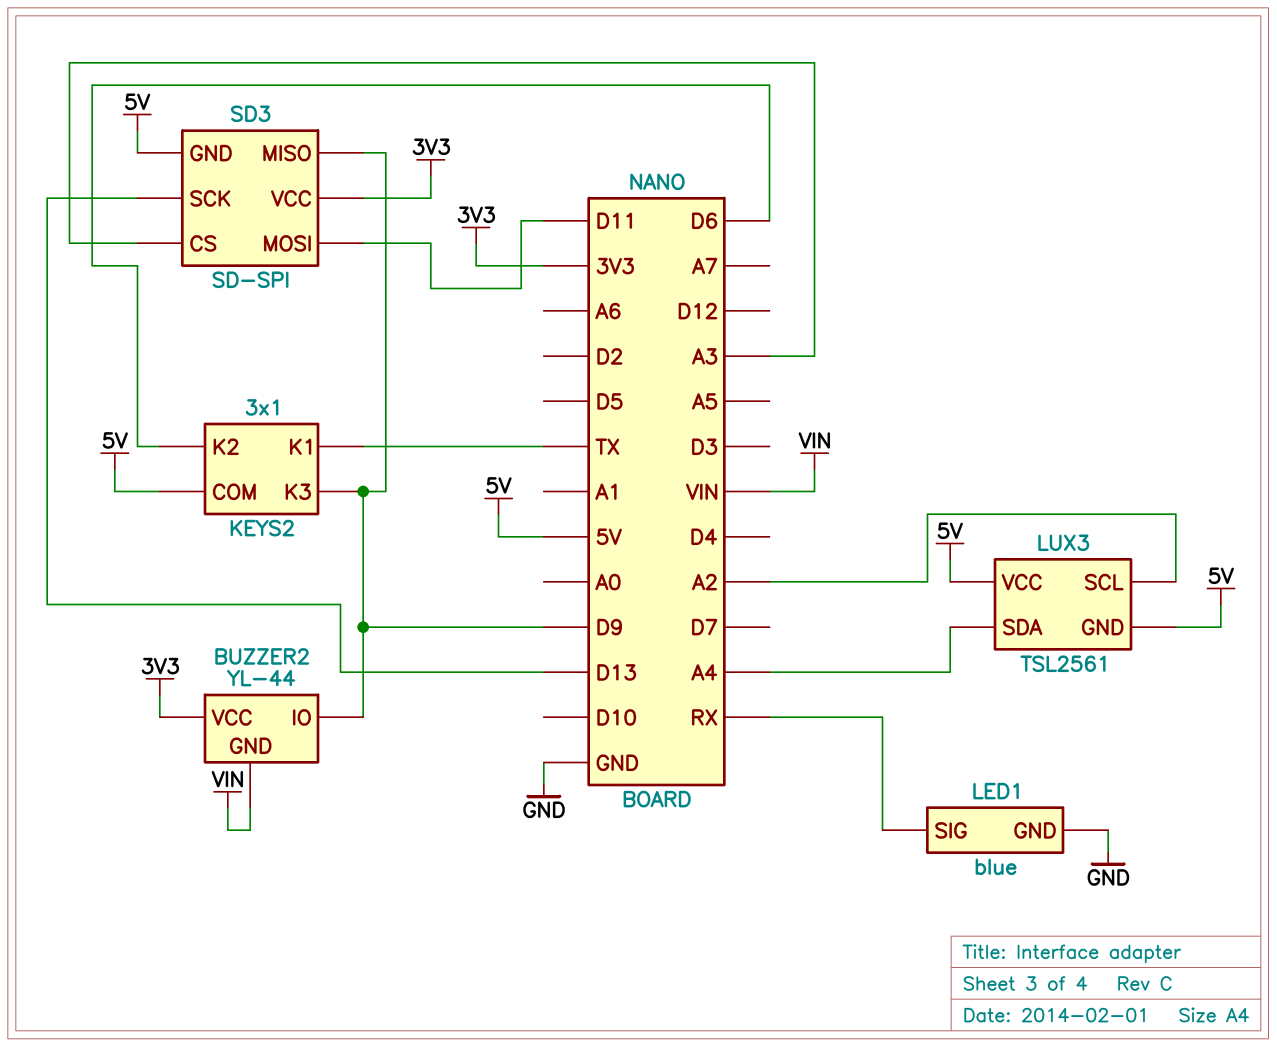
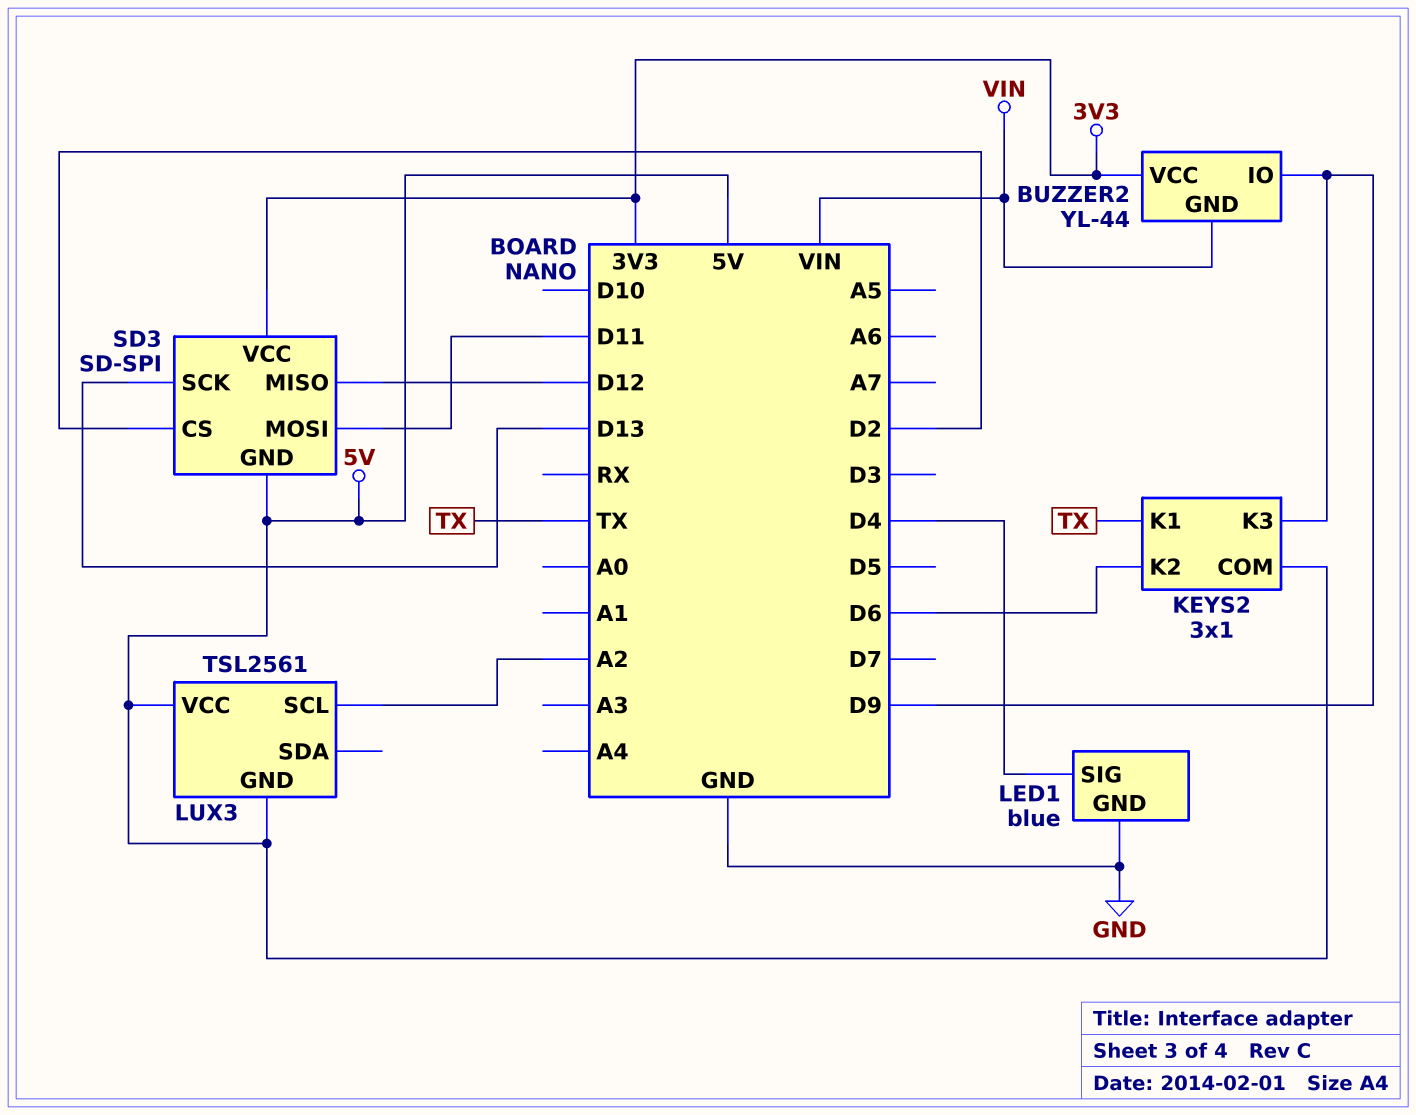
LED1 pin SIG: RX -> D4
LUX3 pin SDA: A4 -> none
SD3 pin CS: A3 -> D2
SD3 pin MISO: D9 -> D12

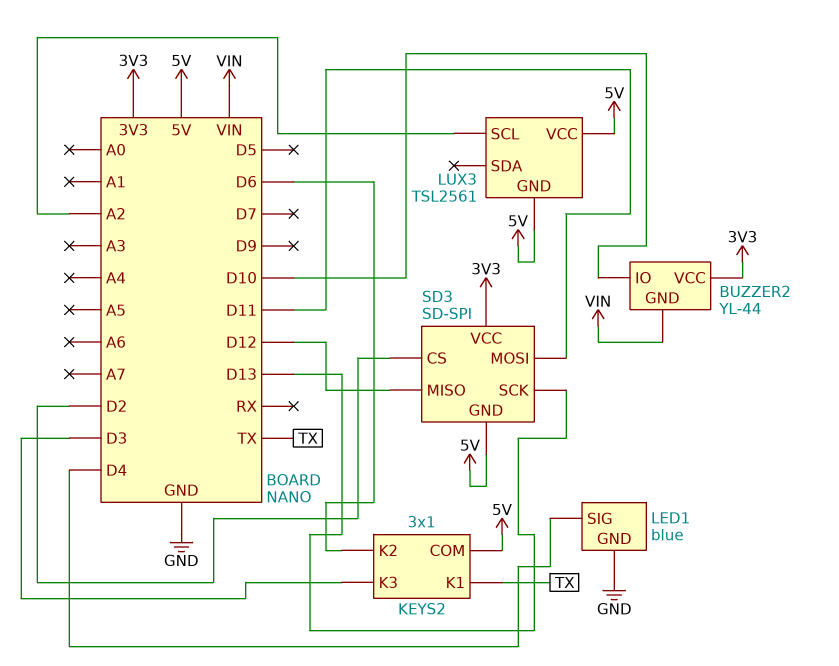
BUZZER2 pin IO: D9 -> D10
KEYS2 pin K3: D9 -> D3

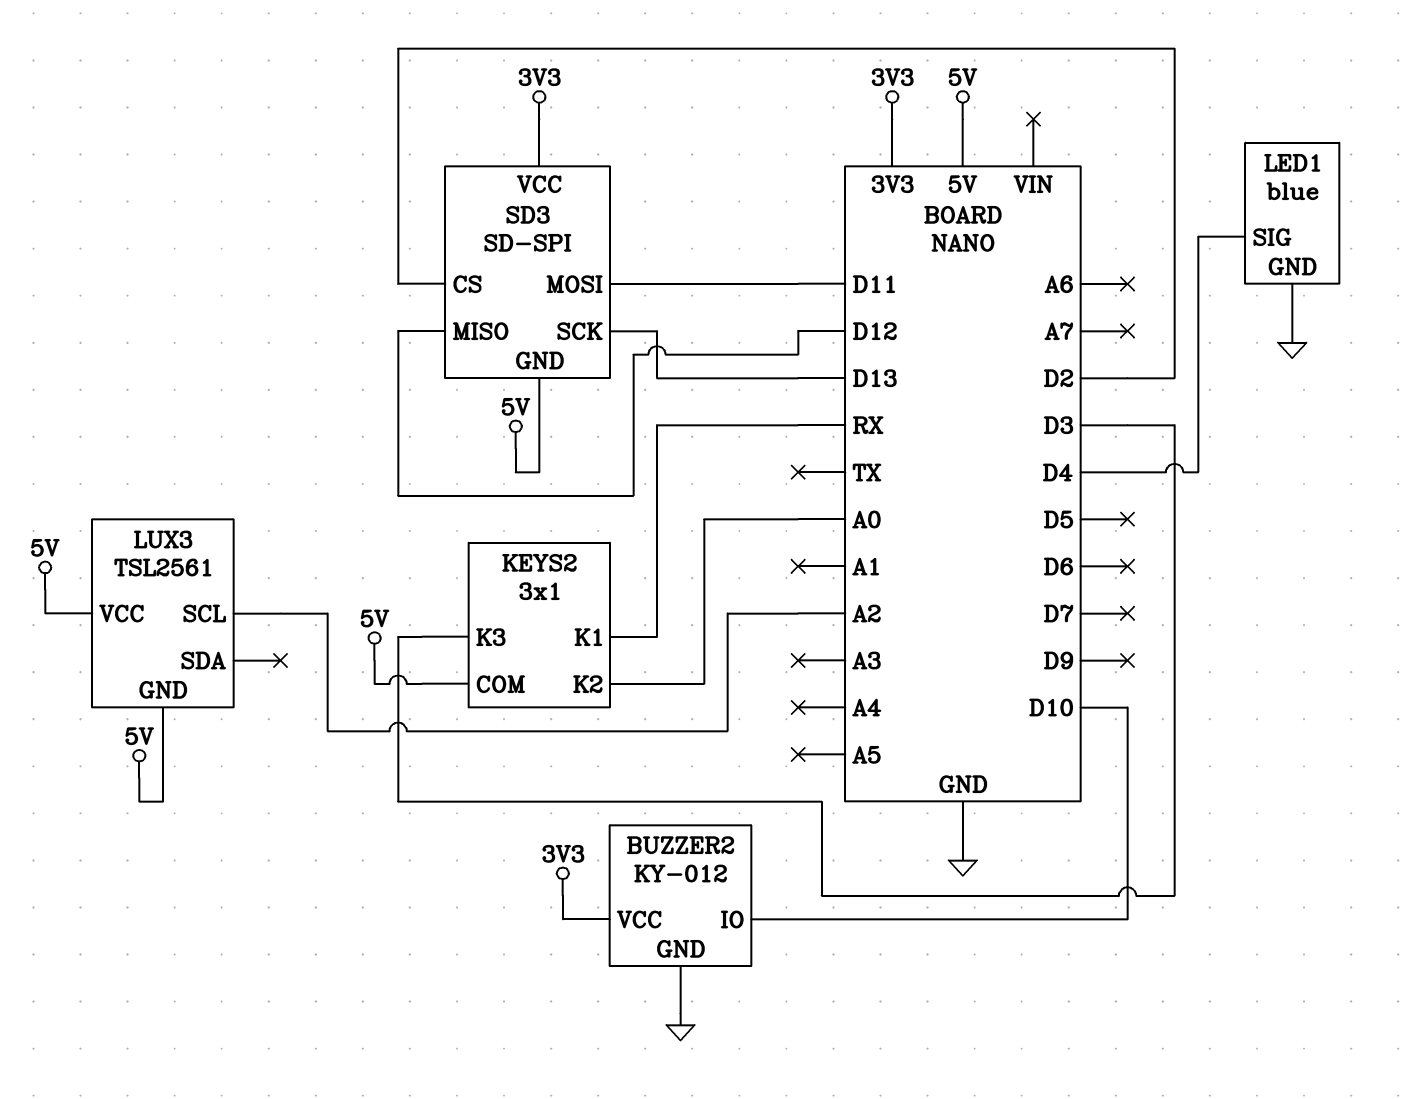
BUZZER2: YL-44 -> KY-012
BUZZER2 pin GND: VIN -> GND
KEYS2 pin K1: TX -> RX
KEYS2 pin K2: D6 -> A0

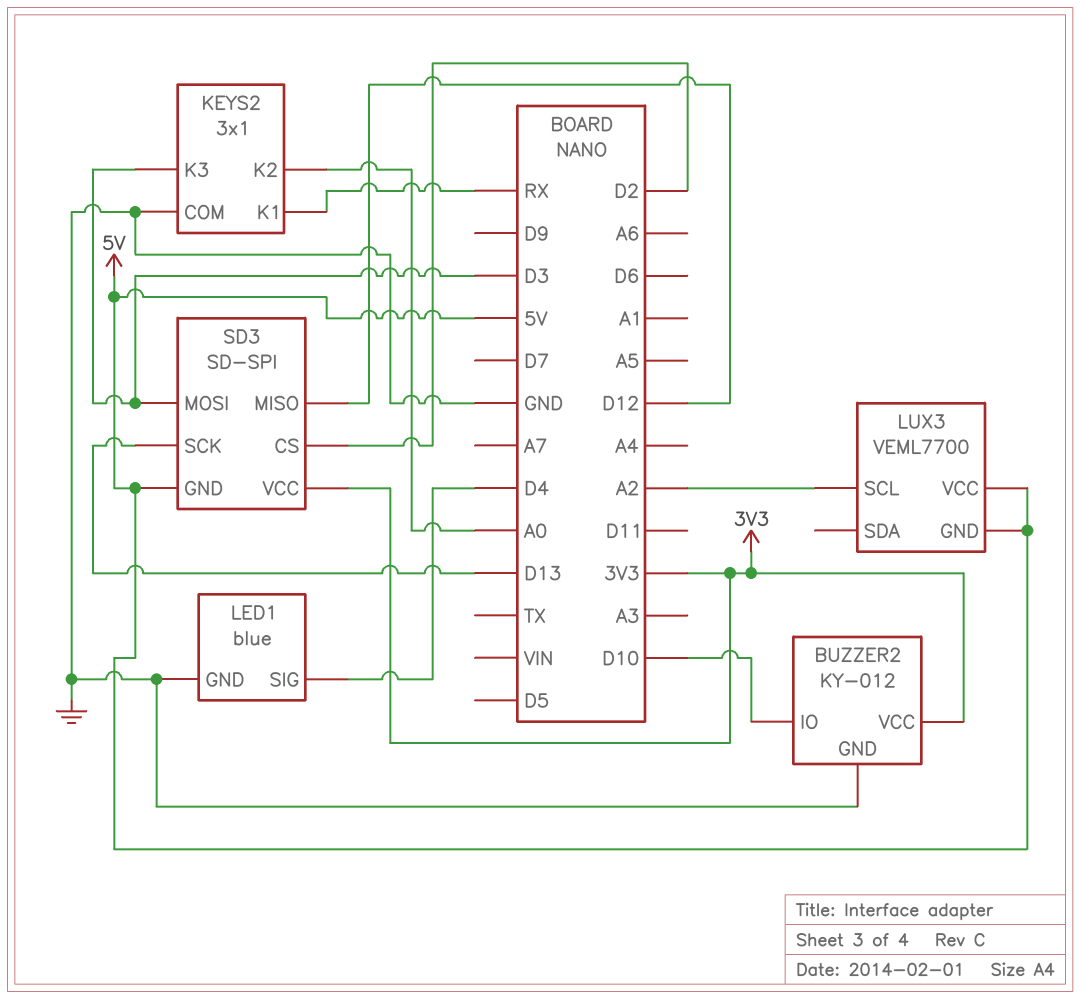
KEYS2 pin COM: 5V -> GND
LUX3: TSL2561 -> VEML7700
SD3 pin MOSI: D11 -> D3

